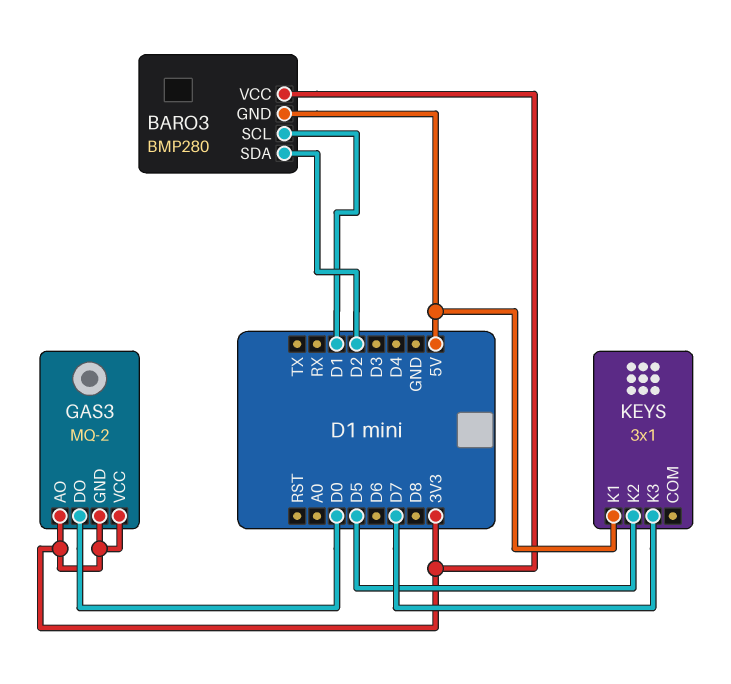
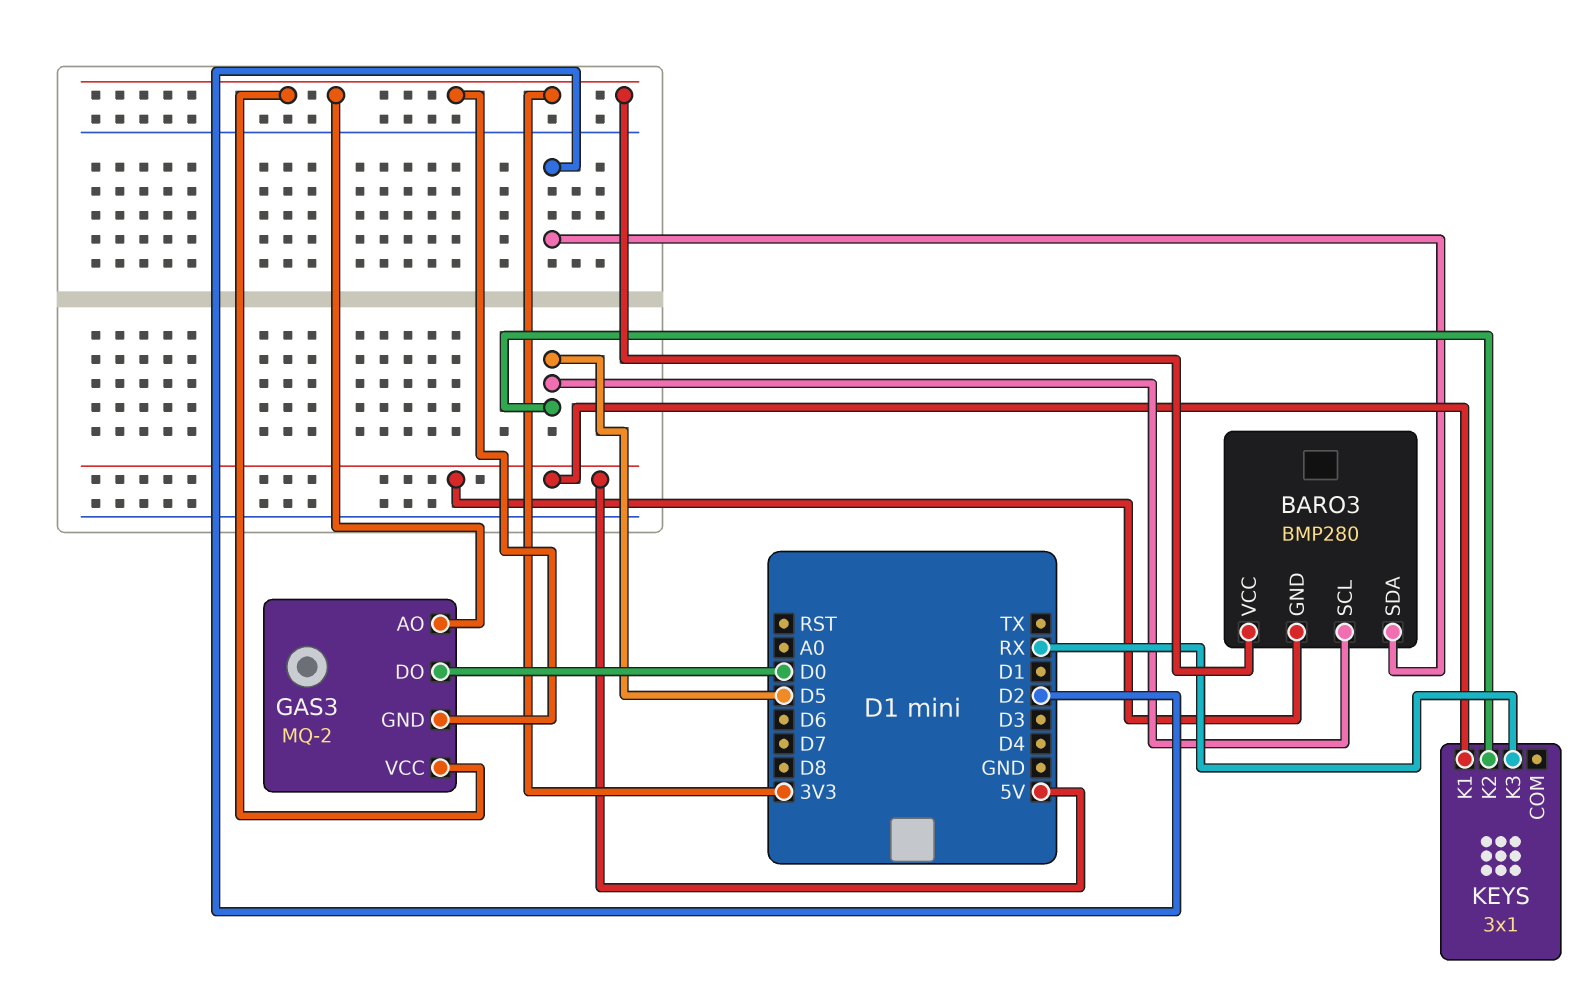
BARO3 pin SCL: D1 -> D5
KEYS pin K3: D7 -> RX

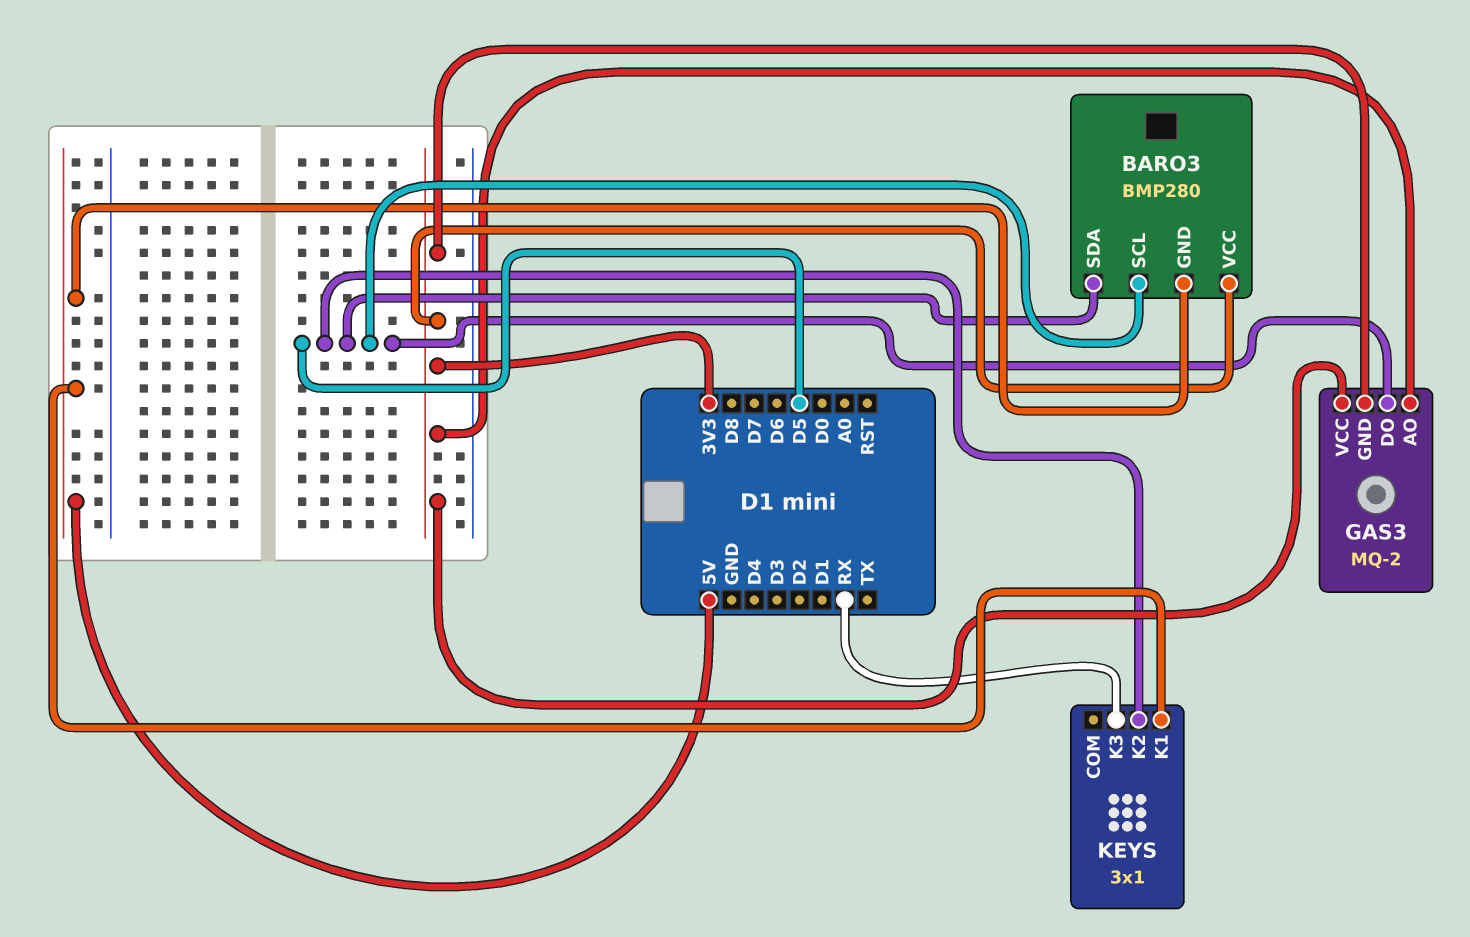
BARO3 pin SDA: D2 -> D5
GAS3 pin DO: D0 -> D5

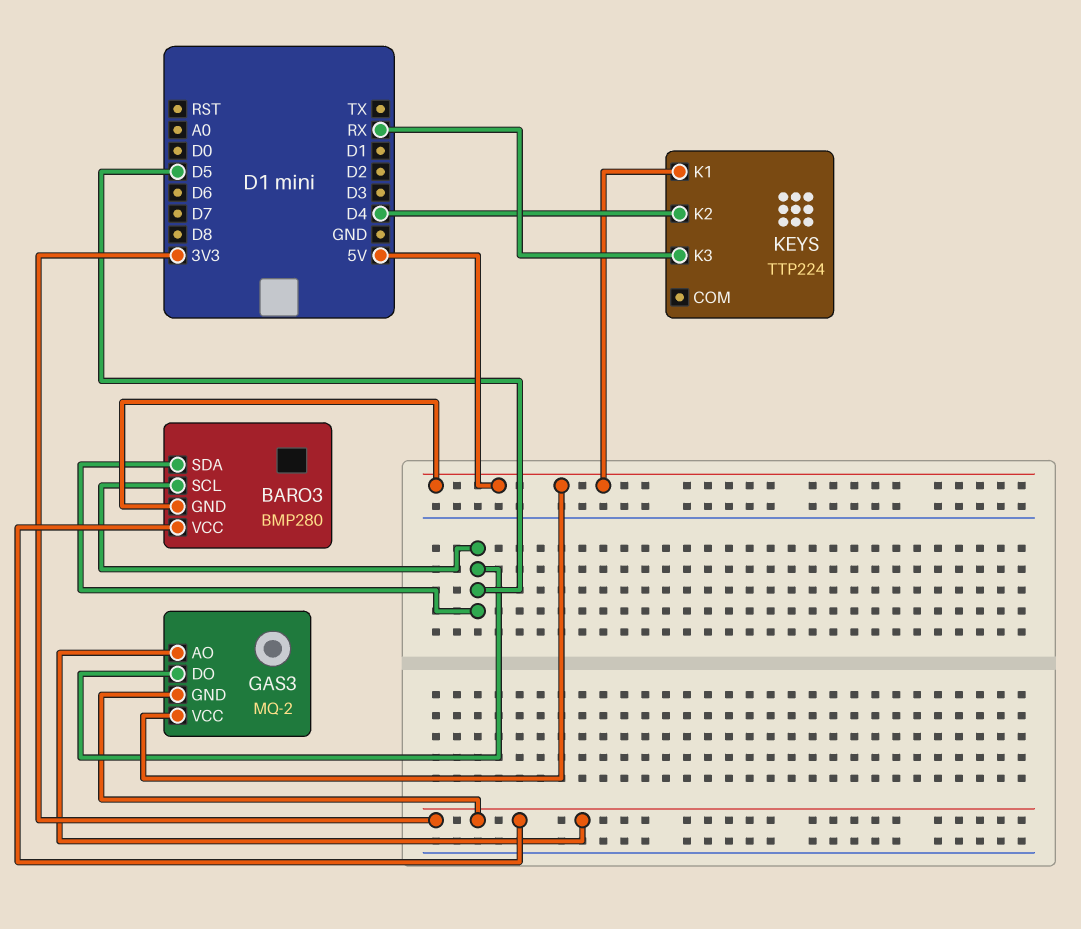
GAS3 pin VCC: 3V3 -> 5V
KEYS: 3x1 -> TTP224
KEYS pin K2: D5 -> D4

